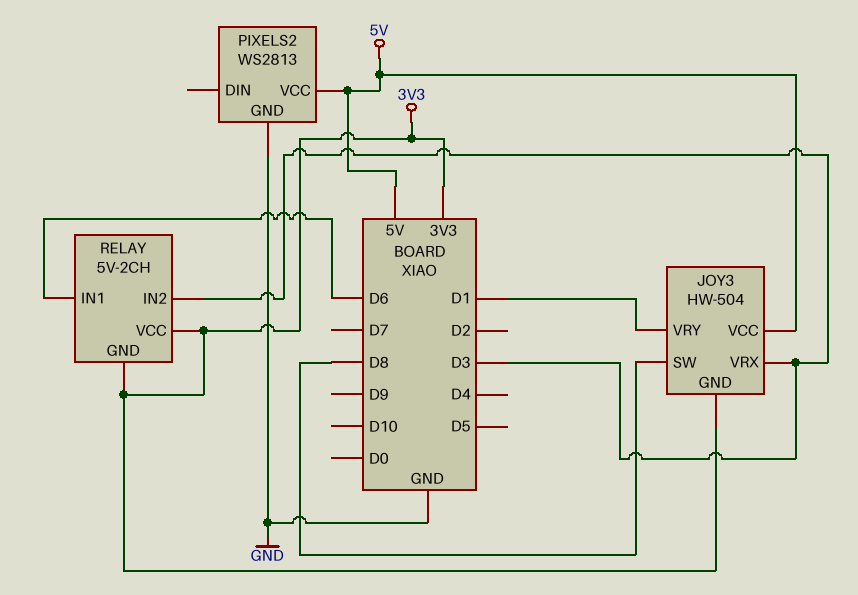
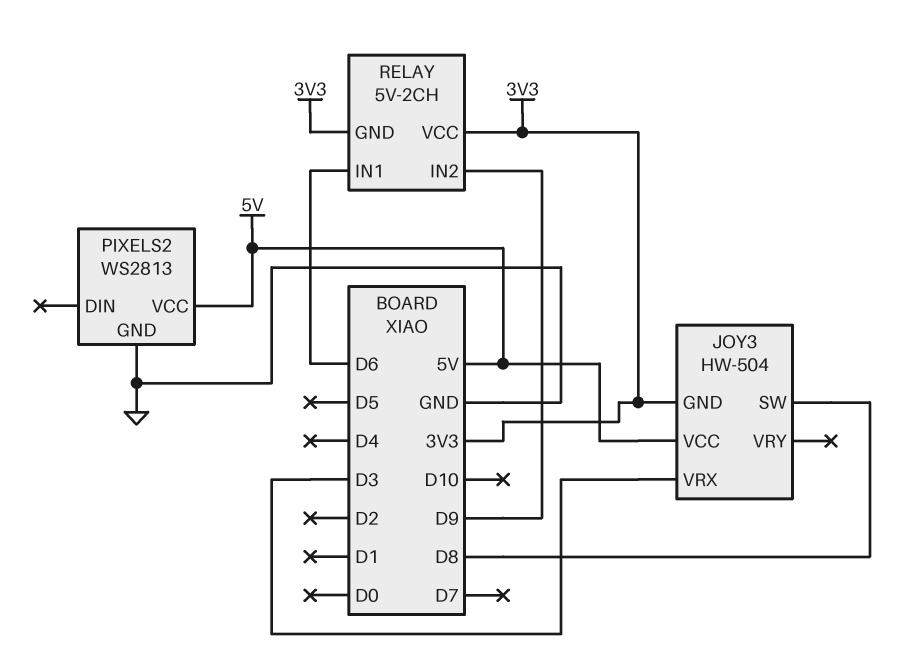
JOY3 pin VRY: D1 -> none
RELAY pin IN2: D3 -> D9

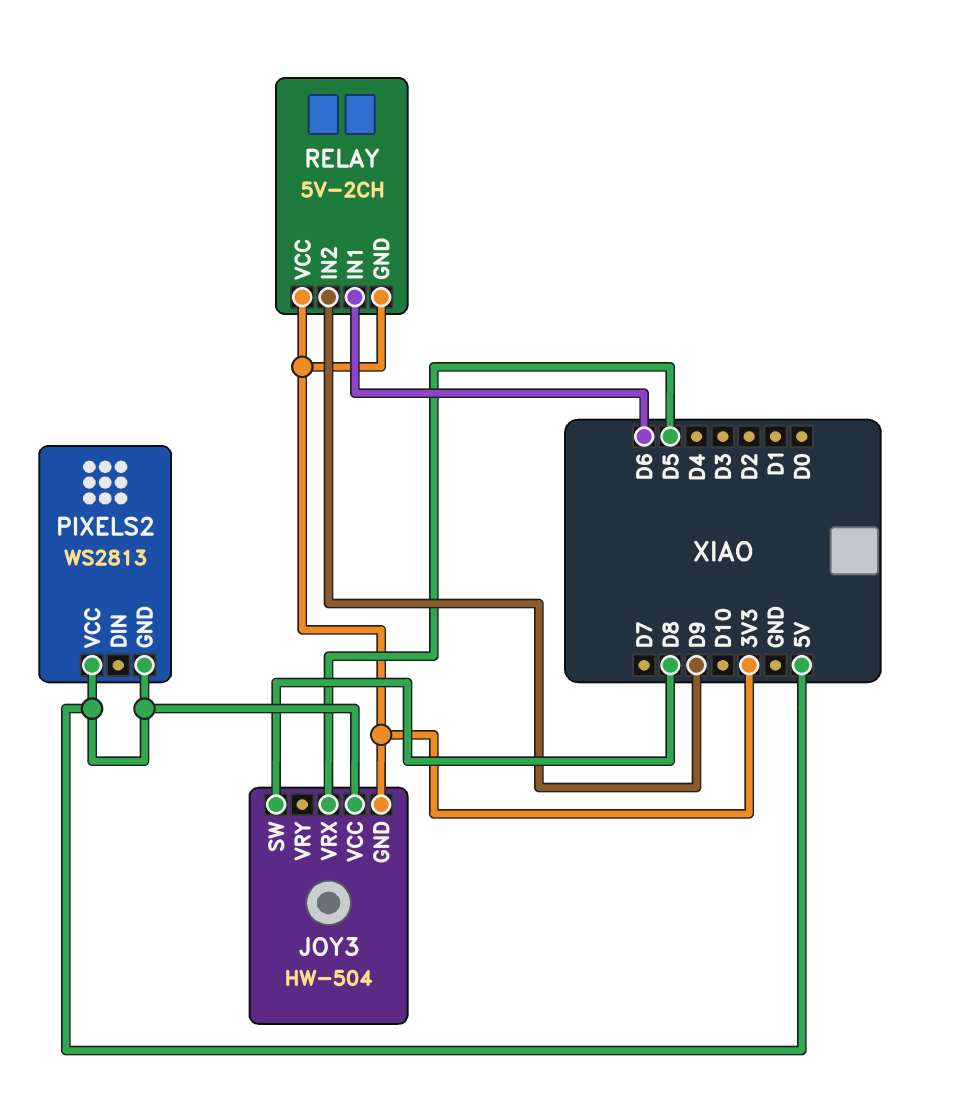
JOY3 pin VRX: D3 -> D5
PIXELS2 pin GND: GND -> 5V

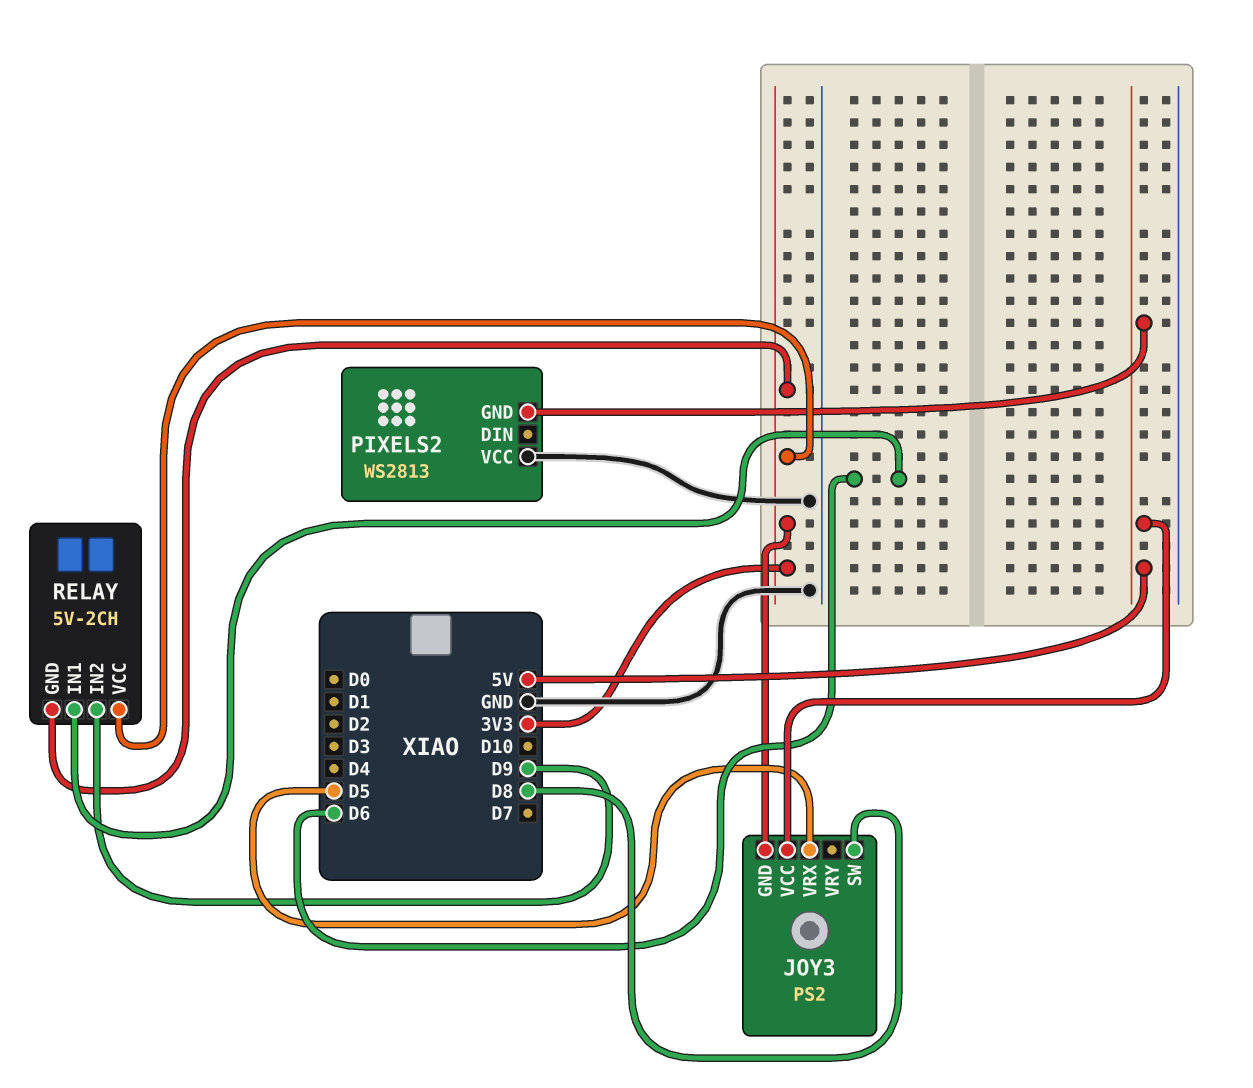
JOY3: HW-504 -> PS2
PIXELS2 pin VCC: 5V -> GND

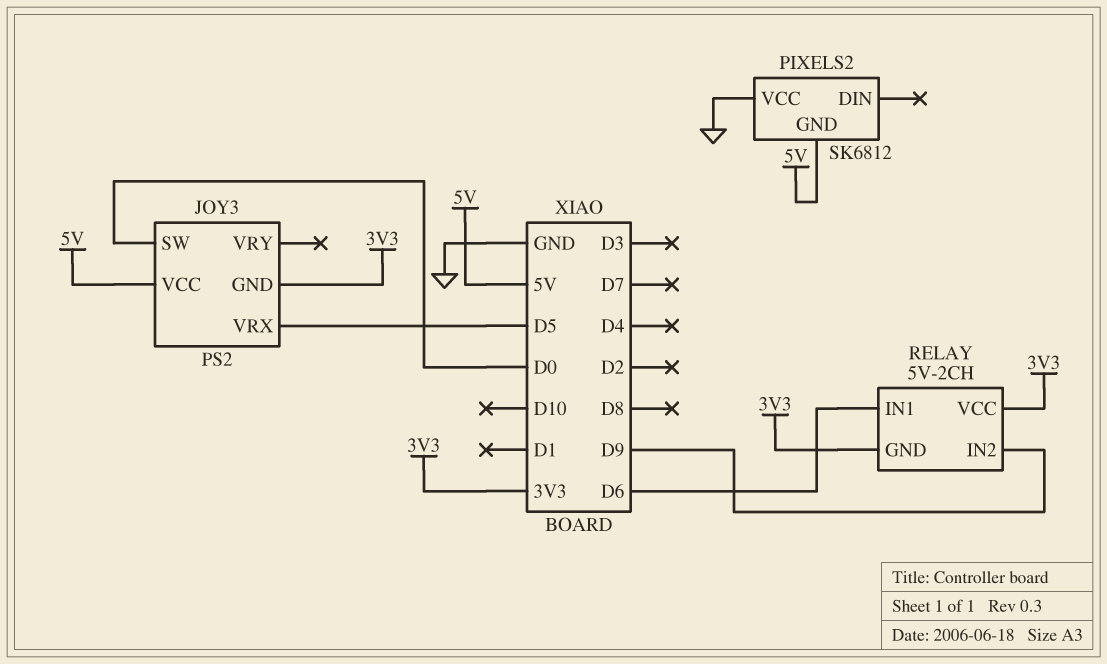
JOY3 pin SW: D8 -> D0
PIXELS2: WS2813 -> SK6812

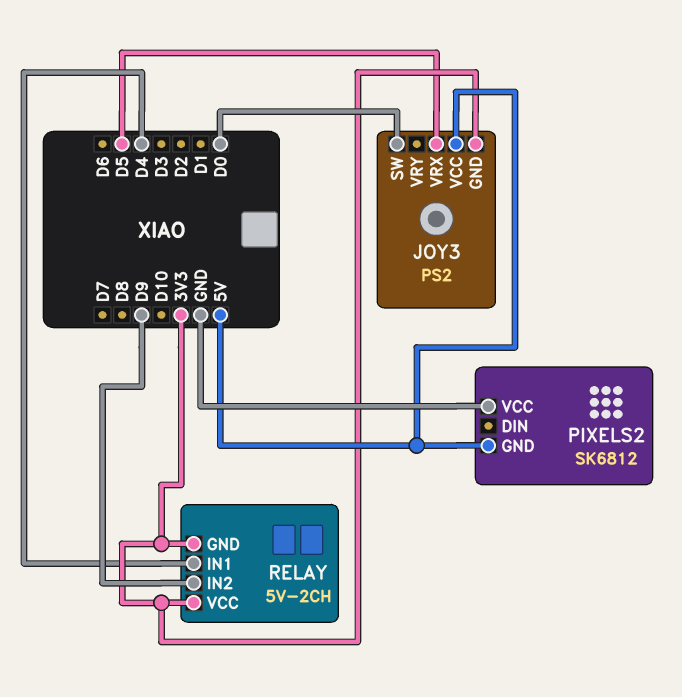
RELAY pin IN1: D6 -> D4

